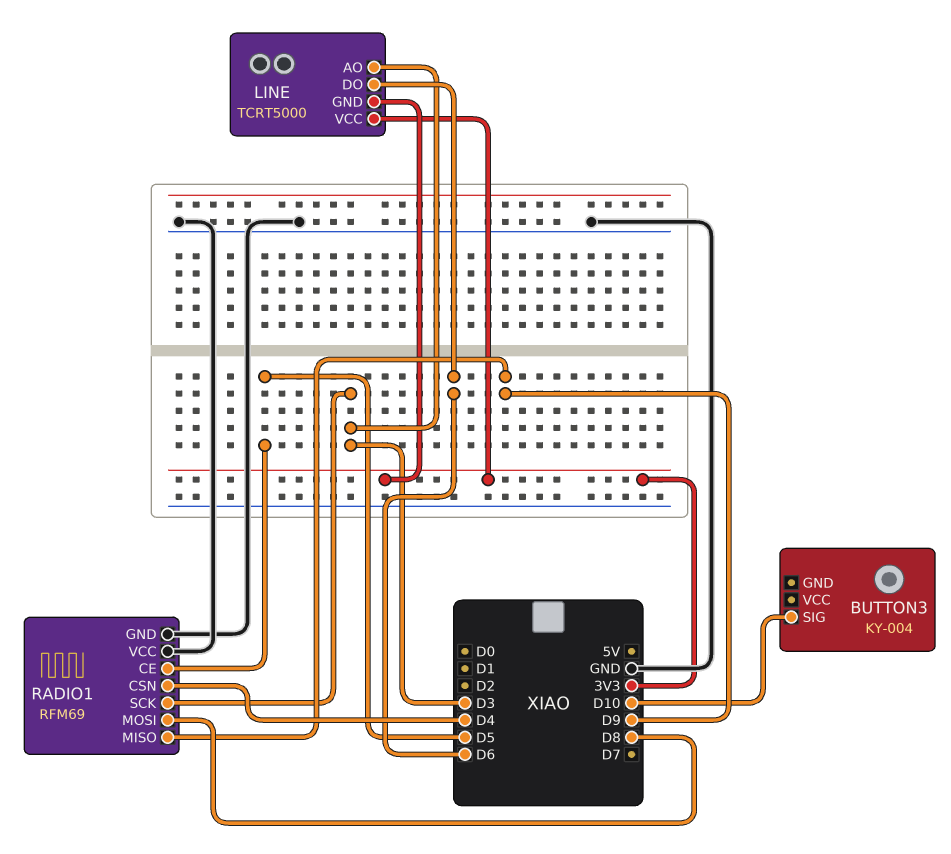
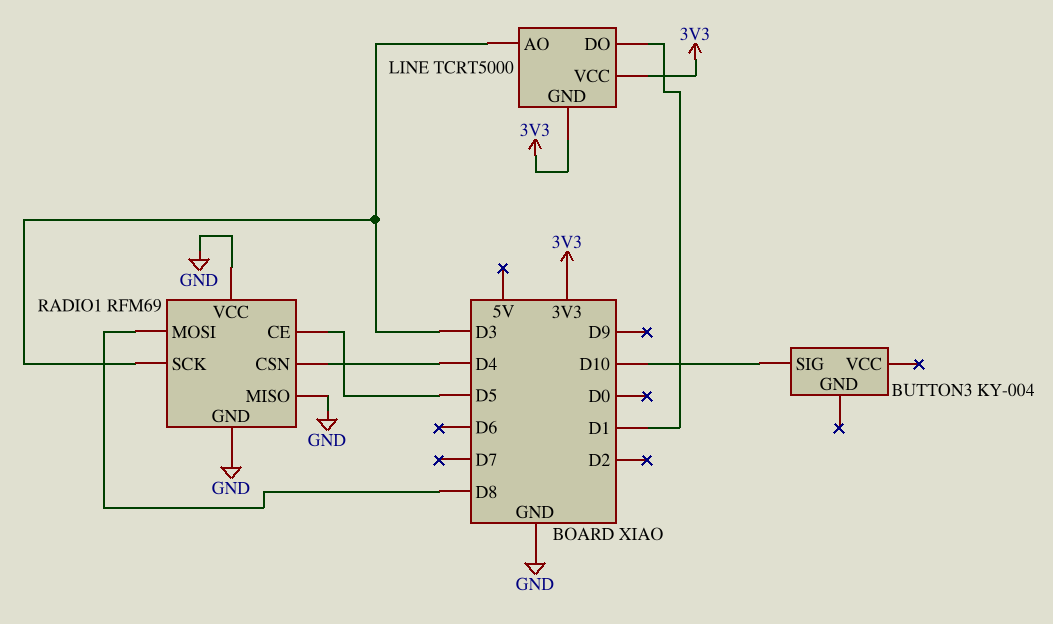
LINE pin DO: D6 -> D1
RADIO1 pin MISO: D9 -> GND

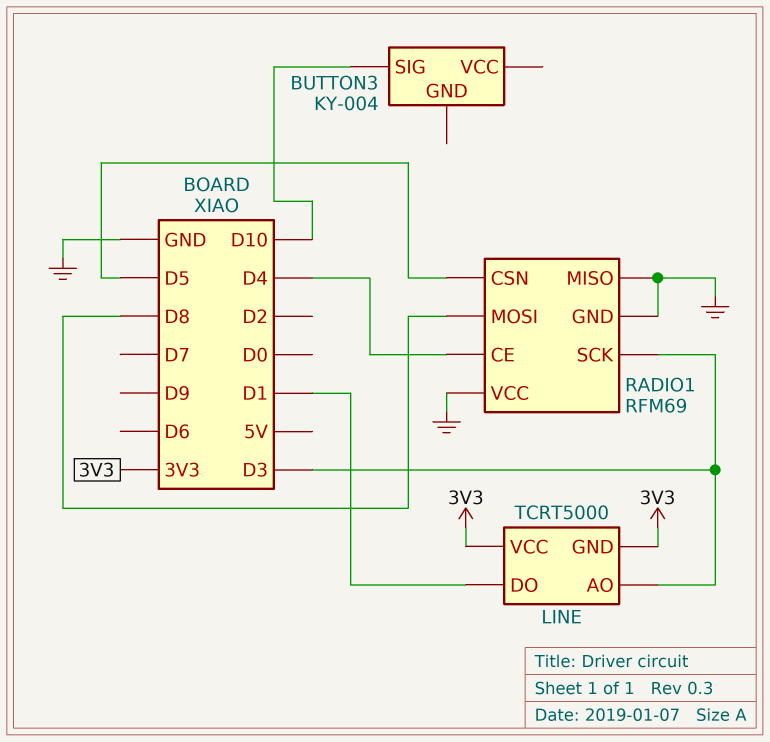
RADIO1 pin CE: D5 -> D4
RADIO1 pin CSN: D4 -> D5

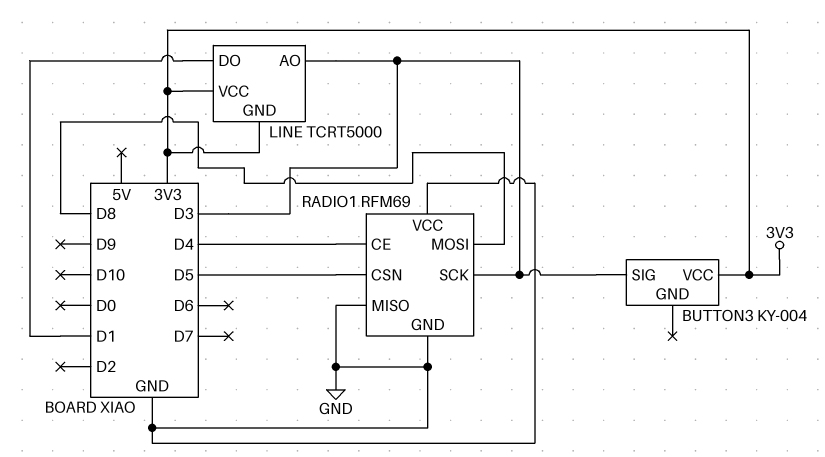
BUTTON3 pin SIG: D10 -> D3
BUTTON3 pin VCC: none -> 3V3

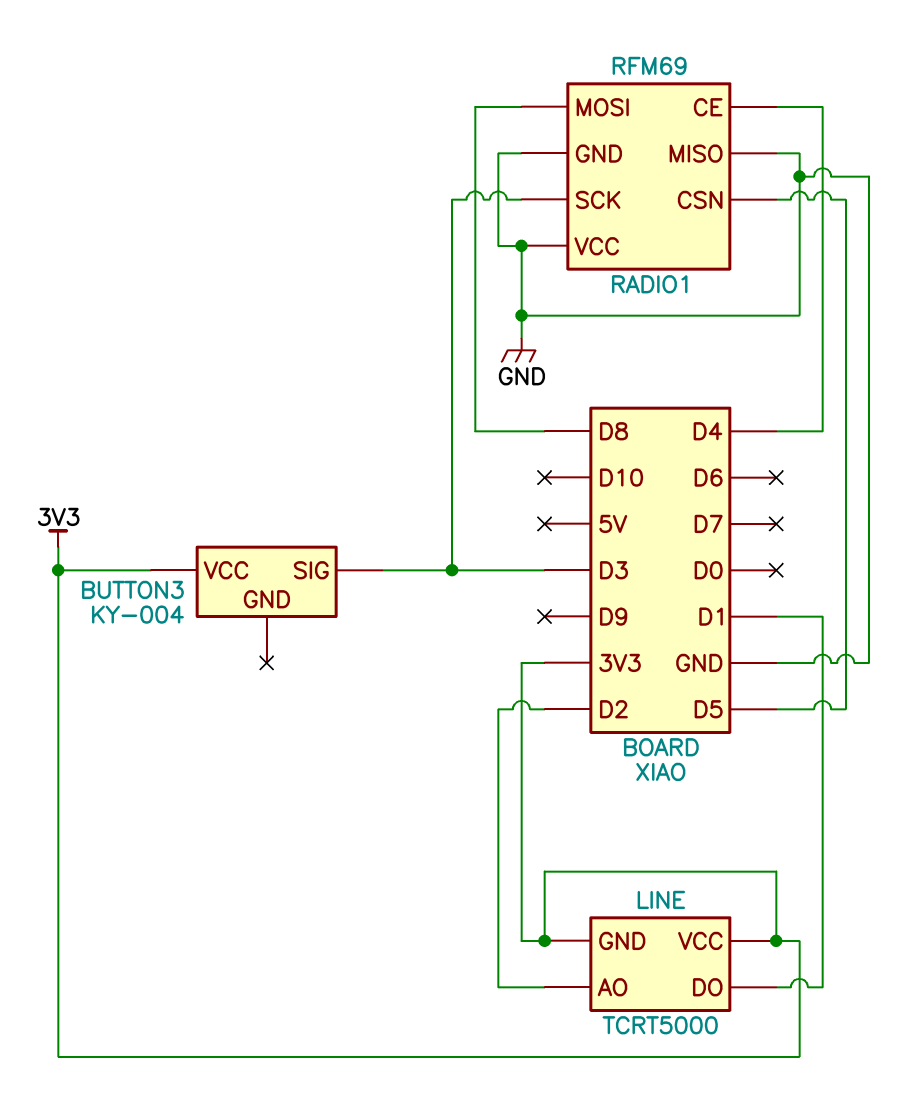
LINE pin AO: D3 -> D2

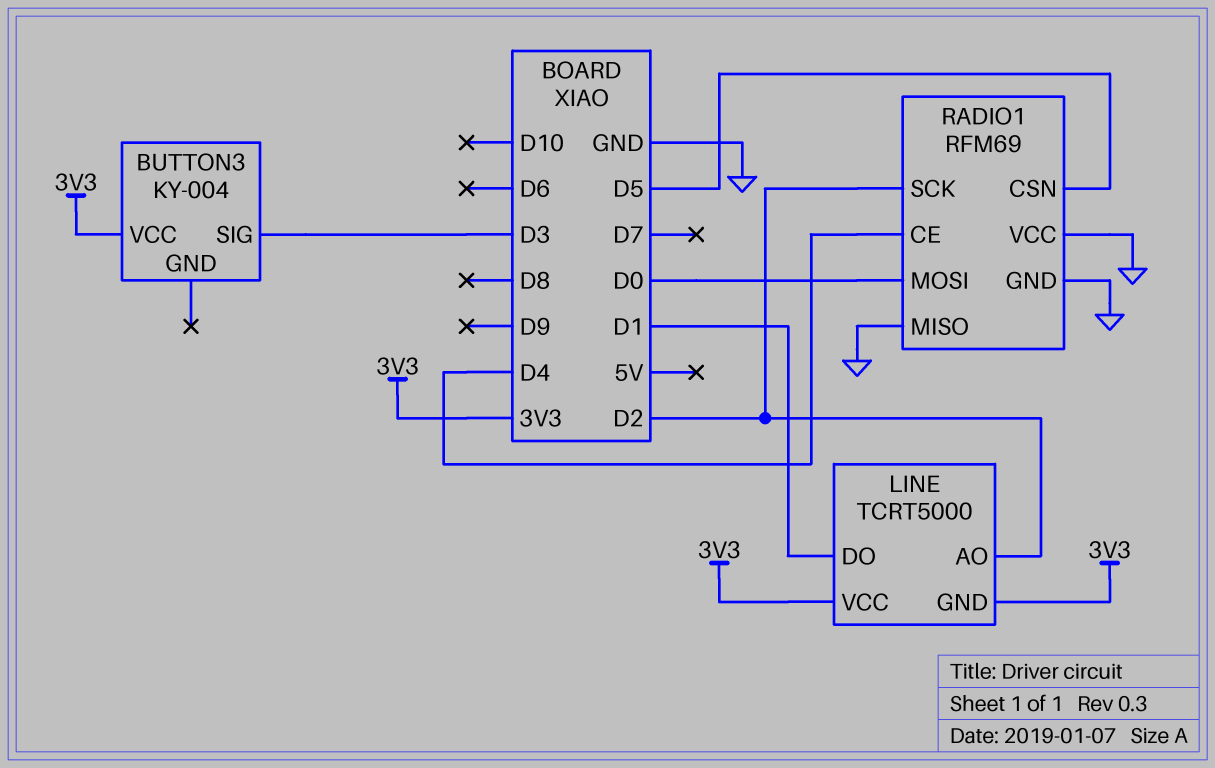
RADIO1 pin MOSI: D8 -> D0
RADIO1 pin SCK: D3 -> D2

